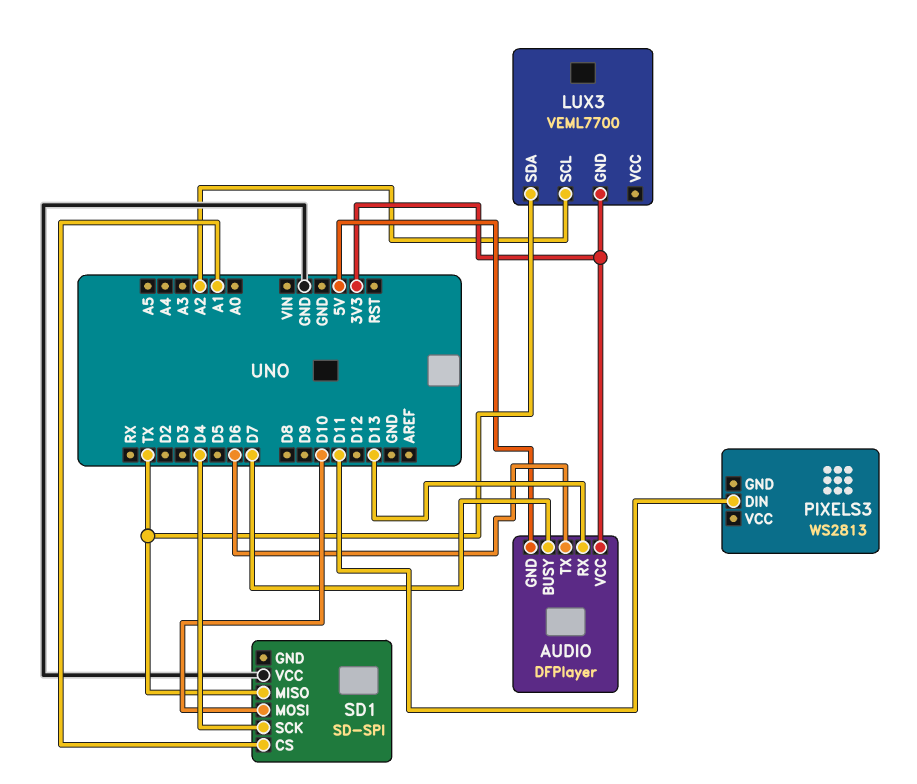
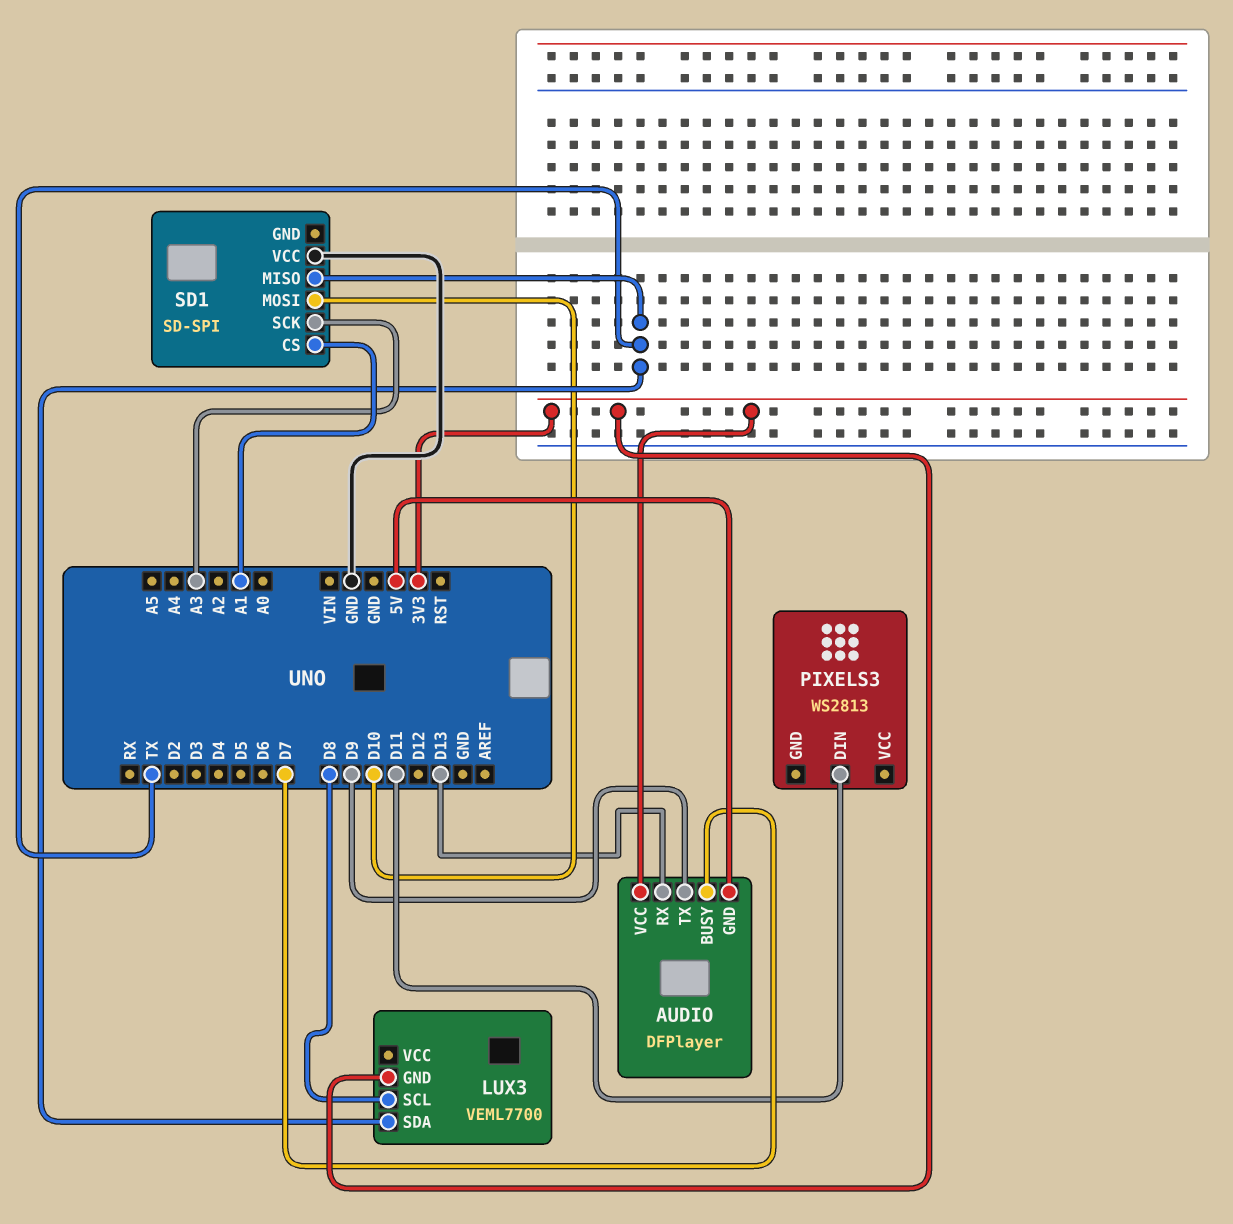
AUDIO pin TX: D6 -> D9
LUX3 pin SCL: A2 -> D8
SD1 pin SCK: D4 -> A3

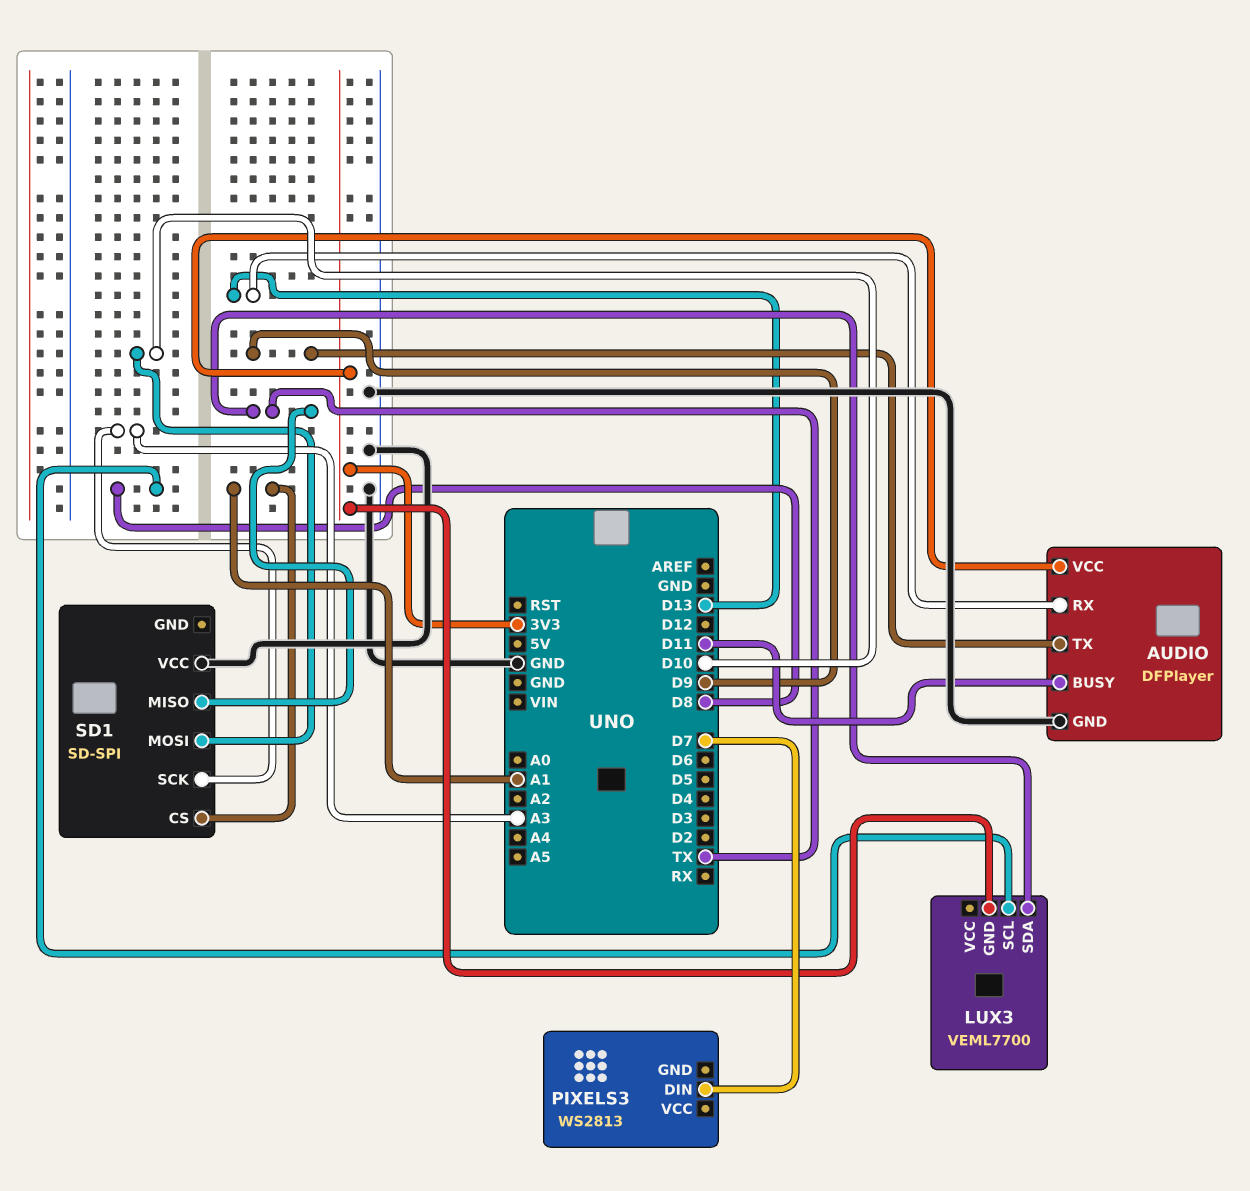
AUDIO pin BUSY: D7 -> D11
AUDIO pin GND: 5V -> GND
PIXELS3 pin DIN: D11 -> D7

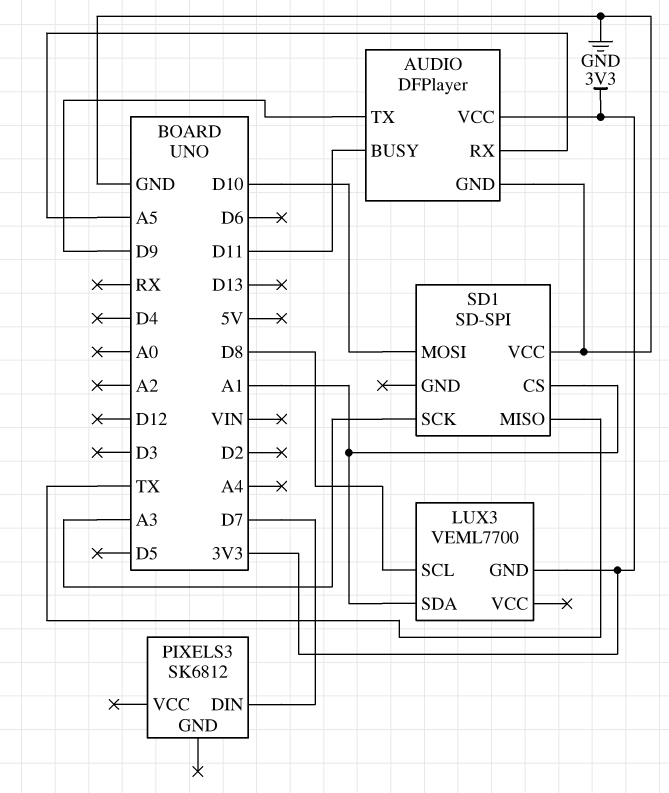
AUDIO pin RX: D13 -> A5
LUX3 pin SDA: TX -> A1
PIXELS3: WS2813 -> SK6812

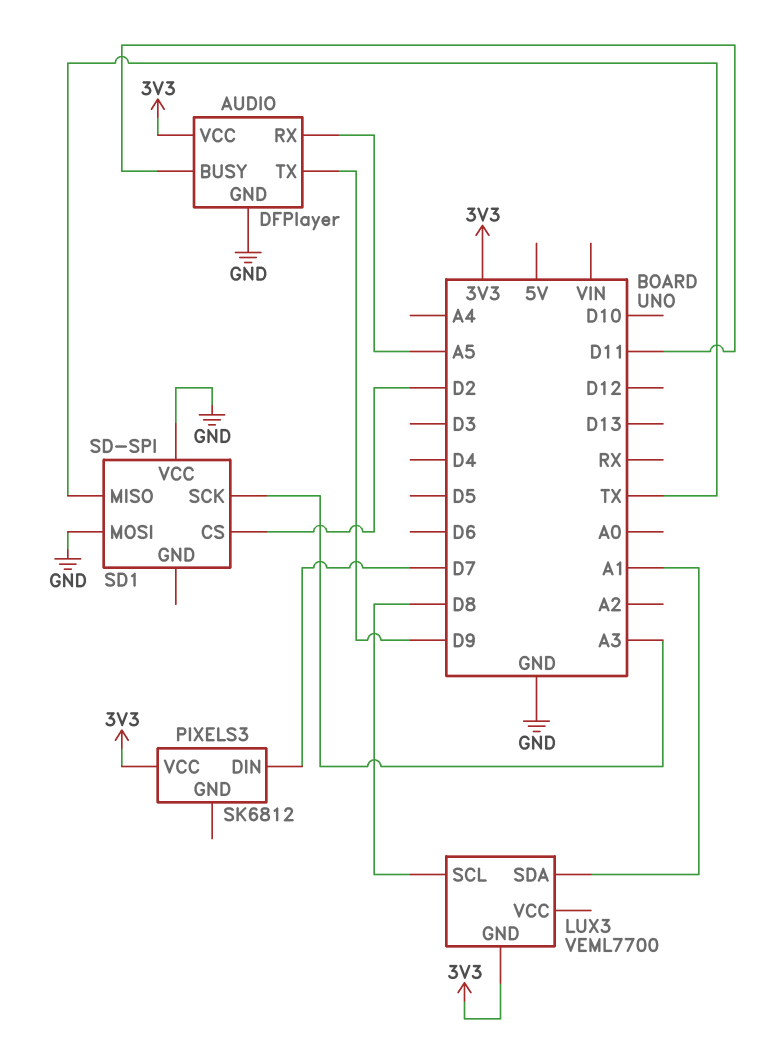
PIXELS3 pin VCC: none -> 3V3
SD1 pin CS: A1 -> D2
SD1 pin MOSI: D10 -> GND

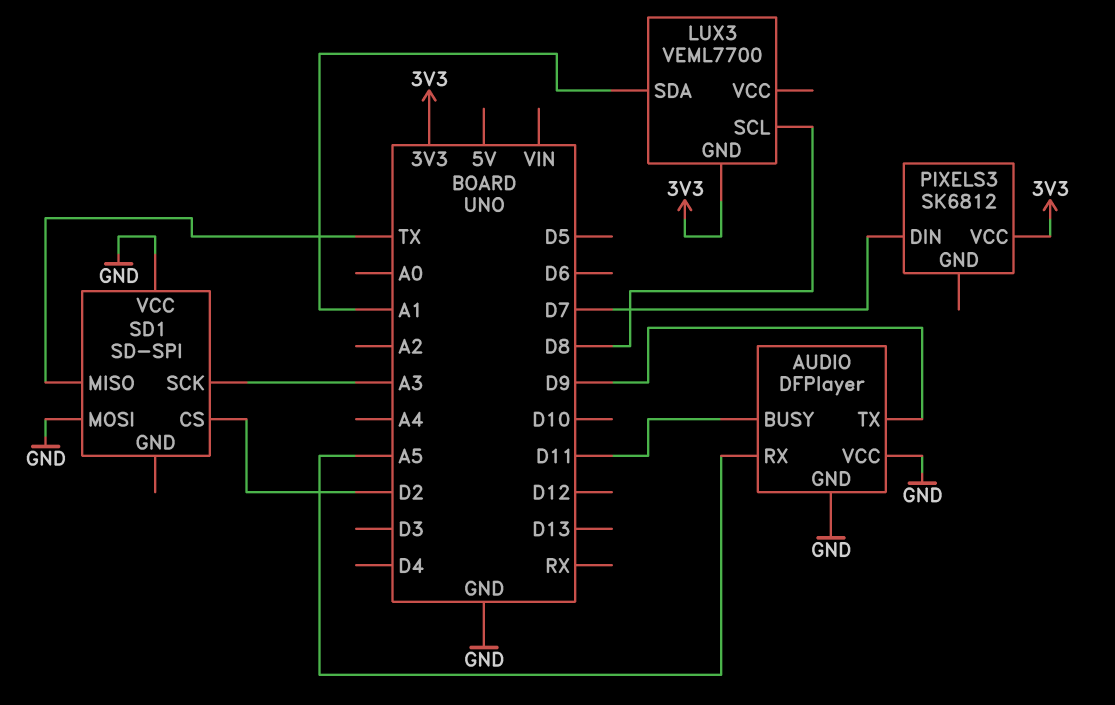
AUDIO pin VCC: 3V3 -> GND

